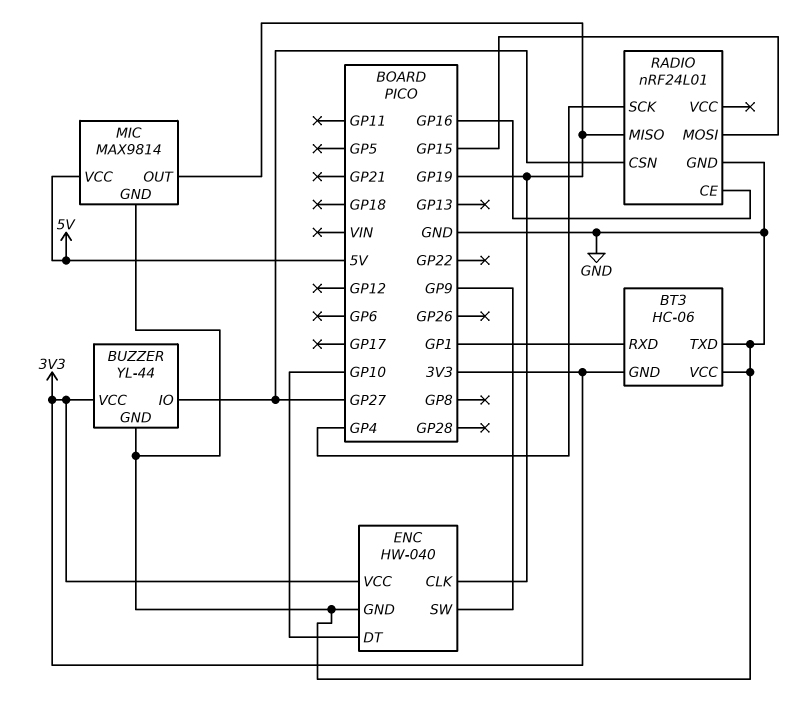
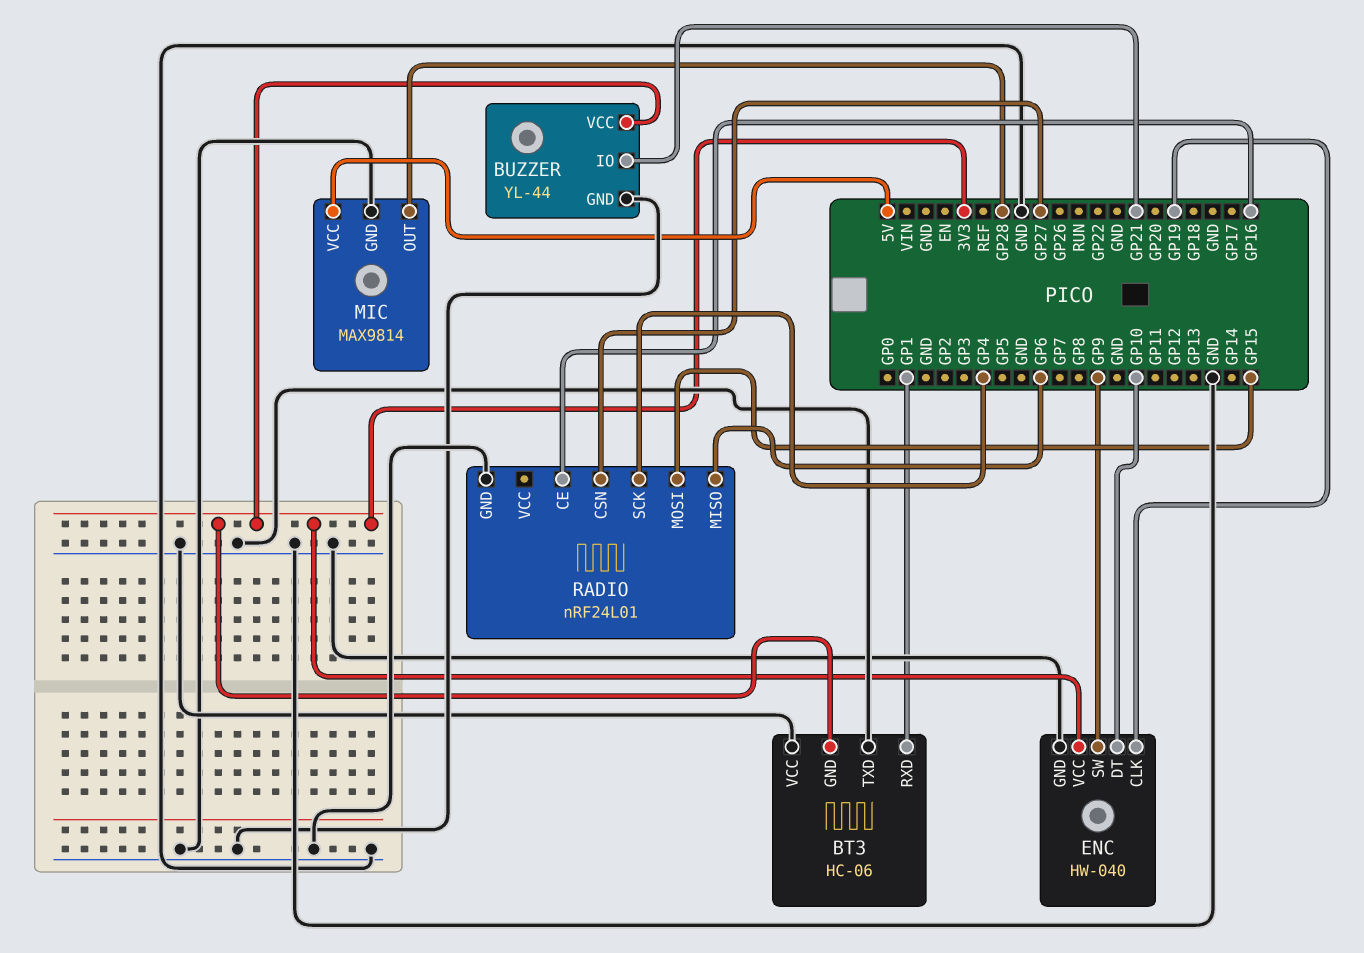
BUZZER pin IO: GP27 -> GP21
MIC pin OUT: GP19 -> GP28
RADIO pin MISO: GP19 -> GP6

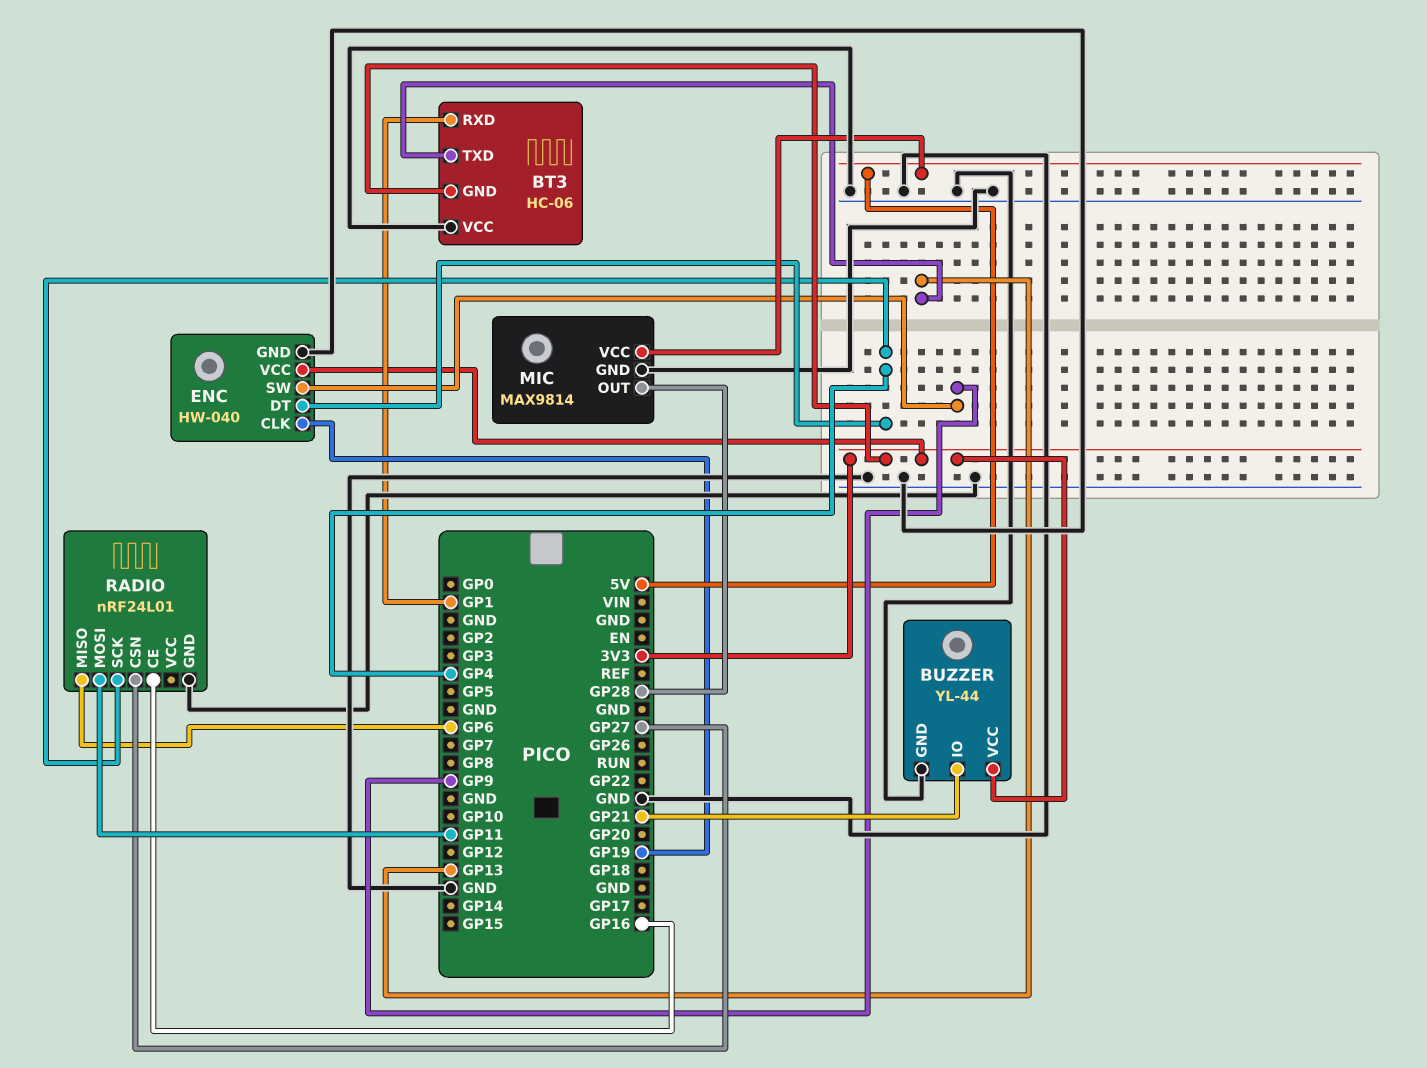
BT3 pin TXD: GND -> GP13
ENC pin DT: GP10 -> GP4
RADIO pin MOSI: GP15 -> GP11

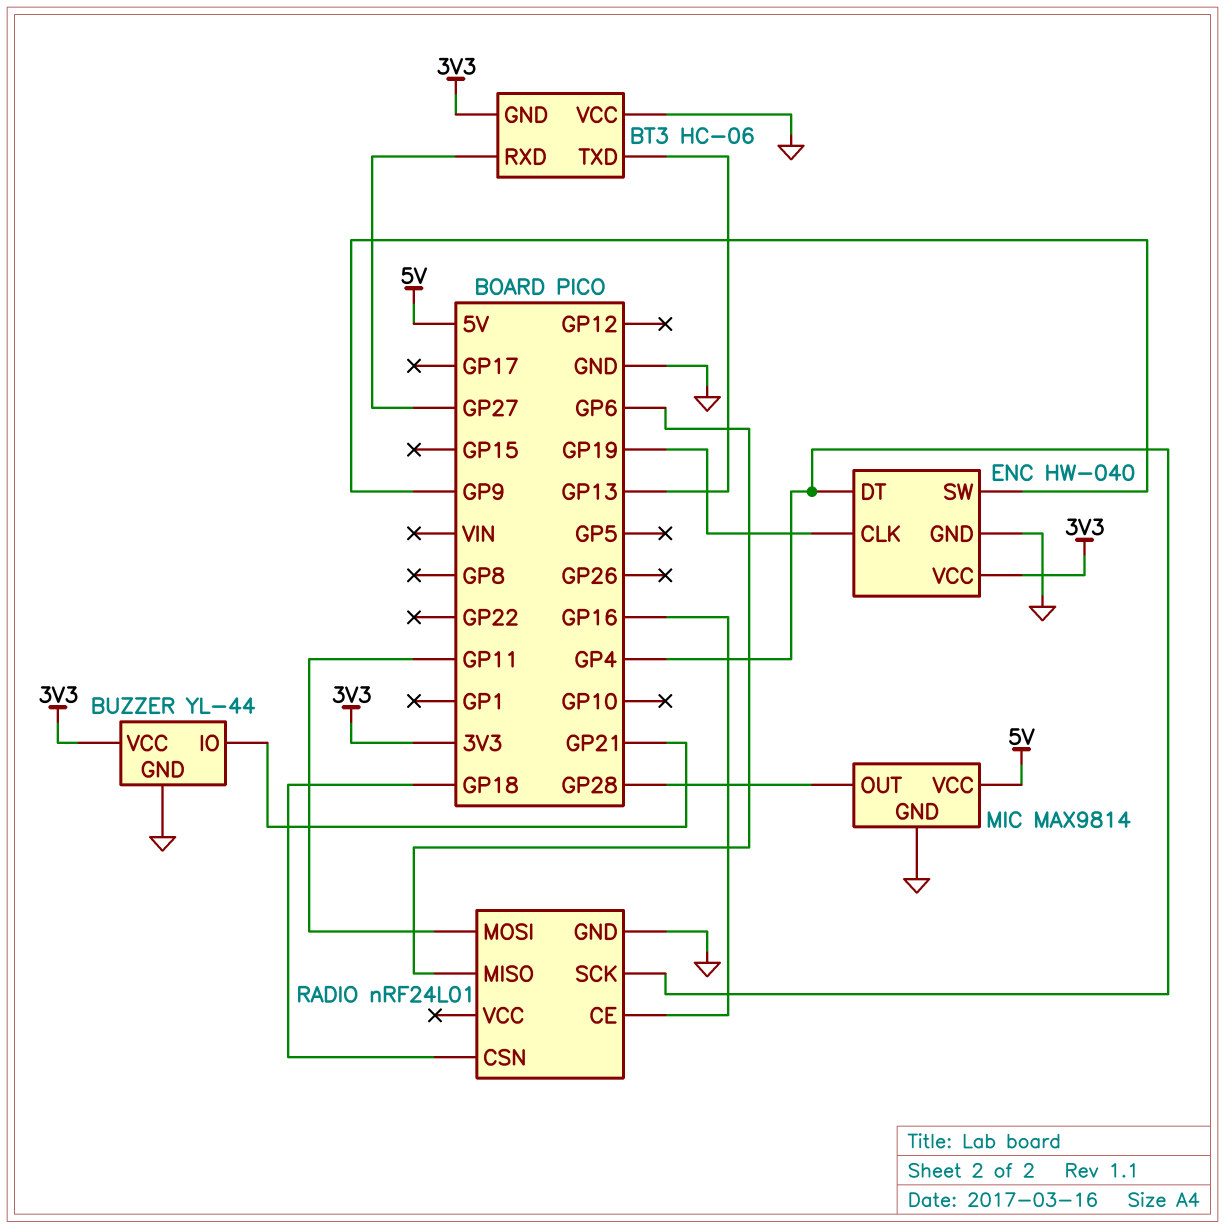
BT3 pin RXD: GP1 -> GP27
RADIO pin CSN: GP27 -> GP18

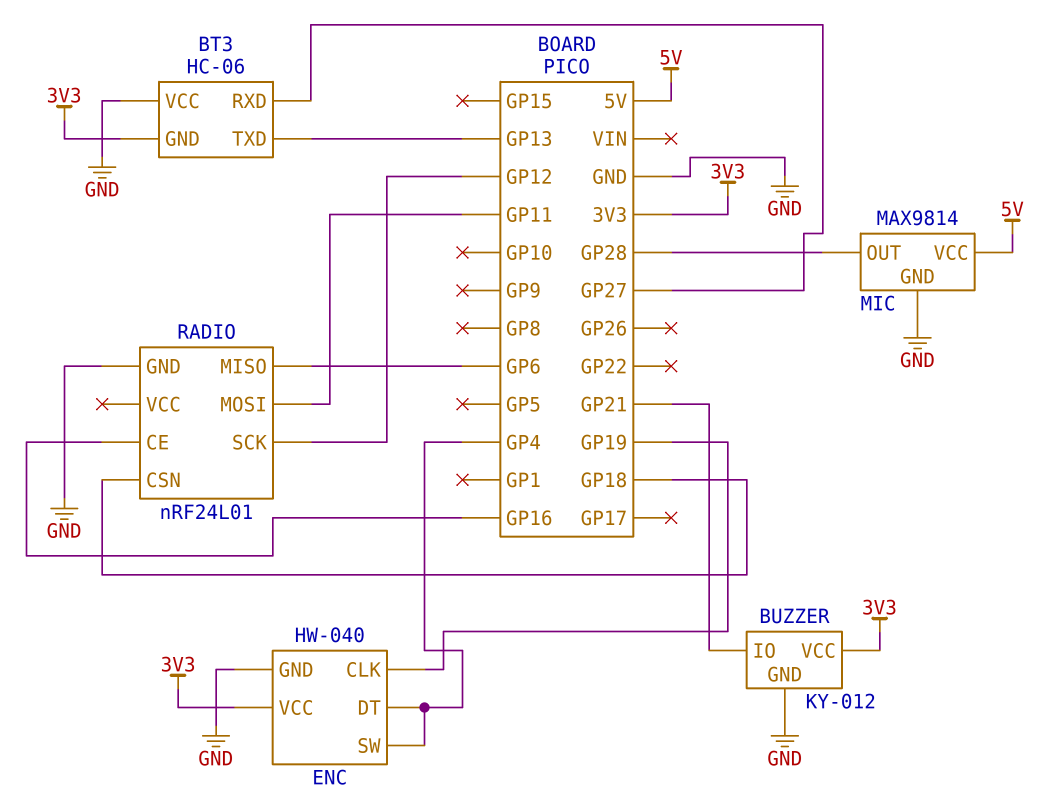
BUZZER: YL-44 -> KY-012
ENC pin SW: GP9 -> GP4
RADIO pin SCK: GP4 -> GP12

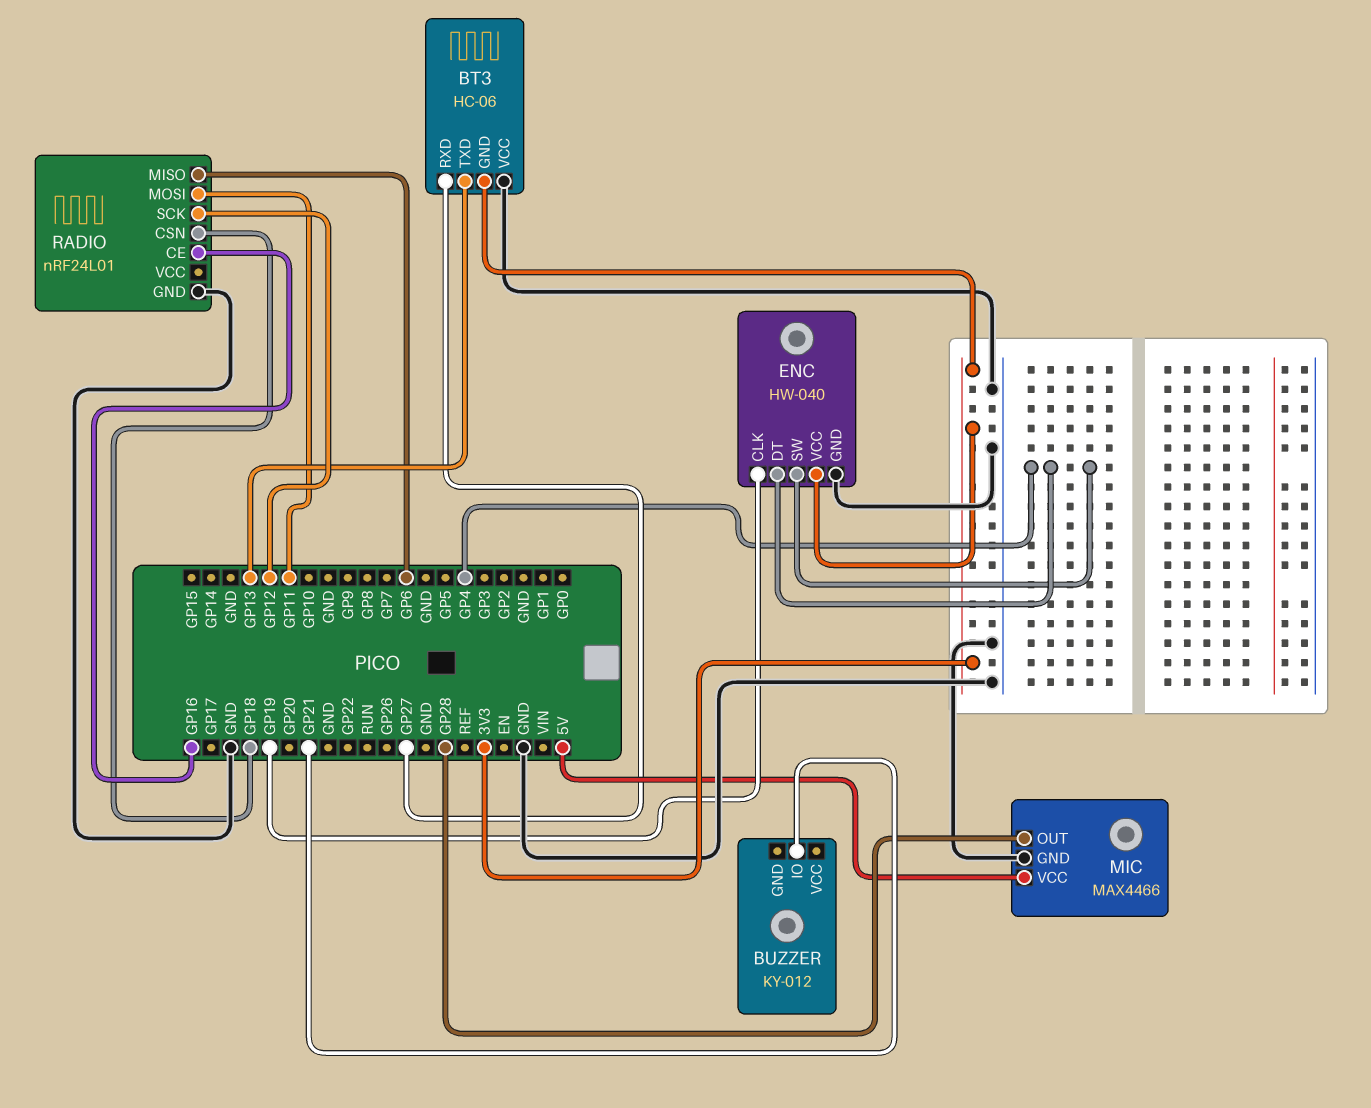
BUZZER pin GND: GND -> none
BUZZER pin VCC: 3V3 -> none
MIC: MAX9814 -> MAX4466

